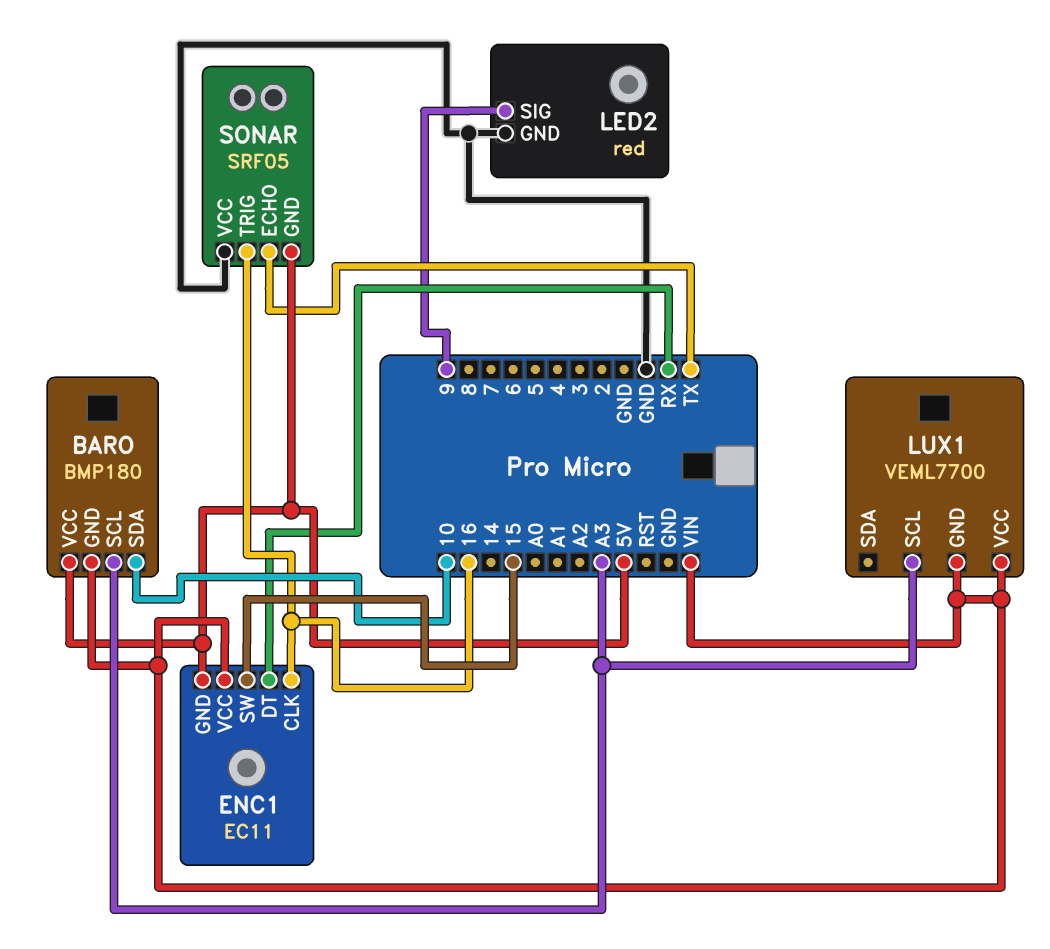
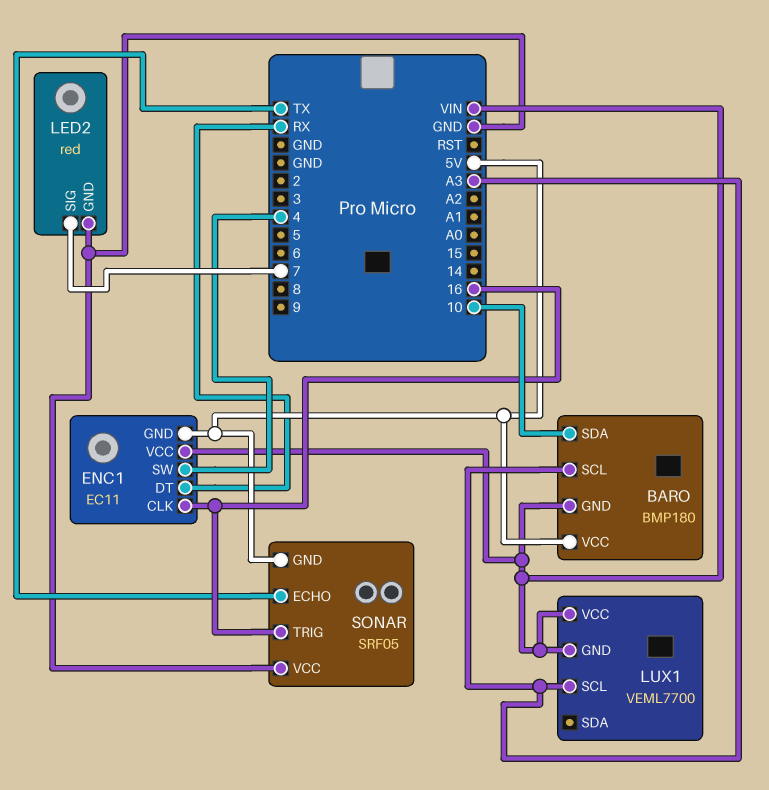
ENC1 pin SW: 15 -> 4
LED2 pin SIG: 9 -> 7

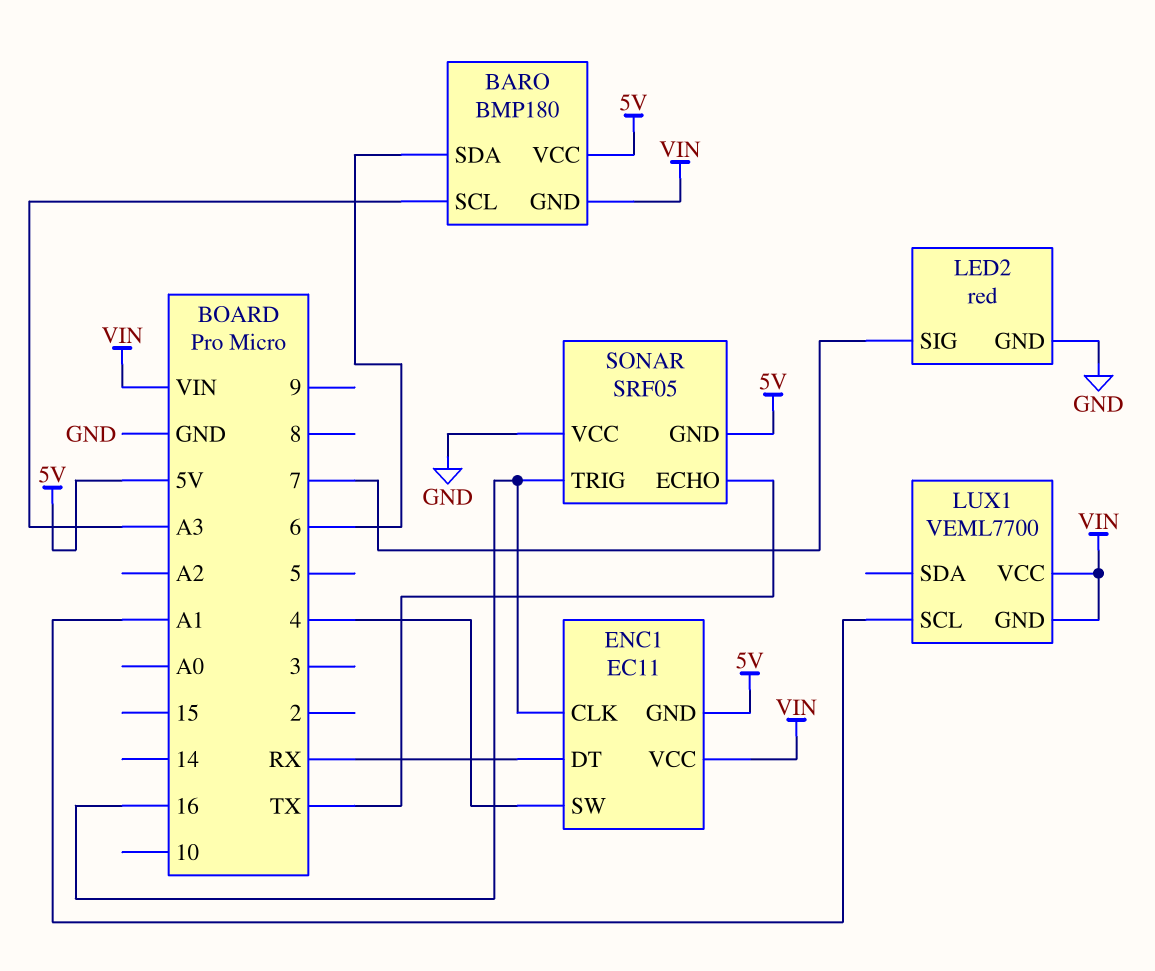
BARO pin SDA: 10 -> 6
LUX1 pin SCL: A3 -> A1

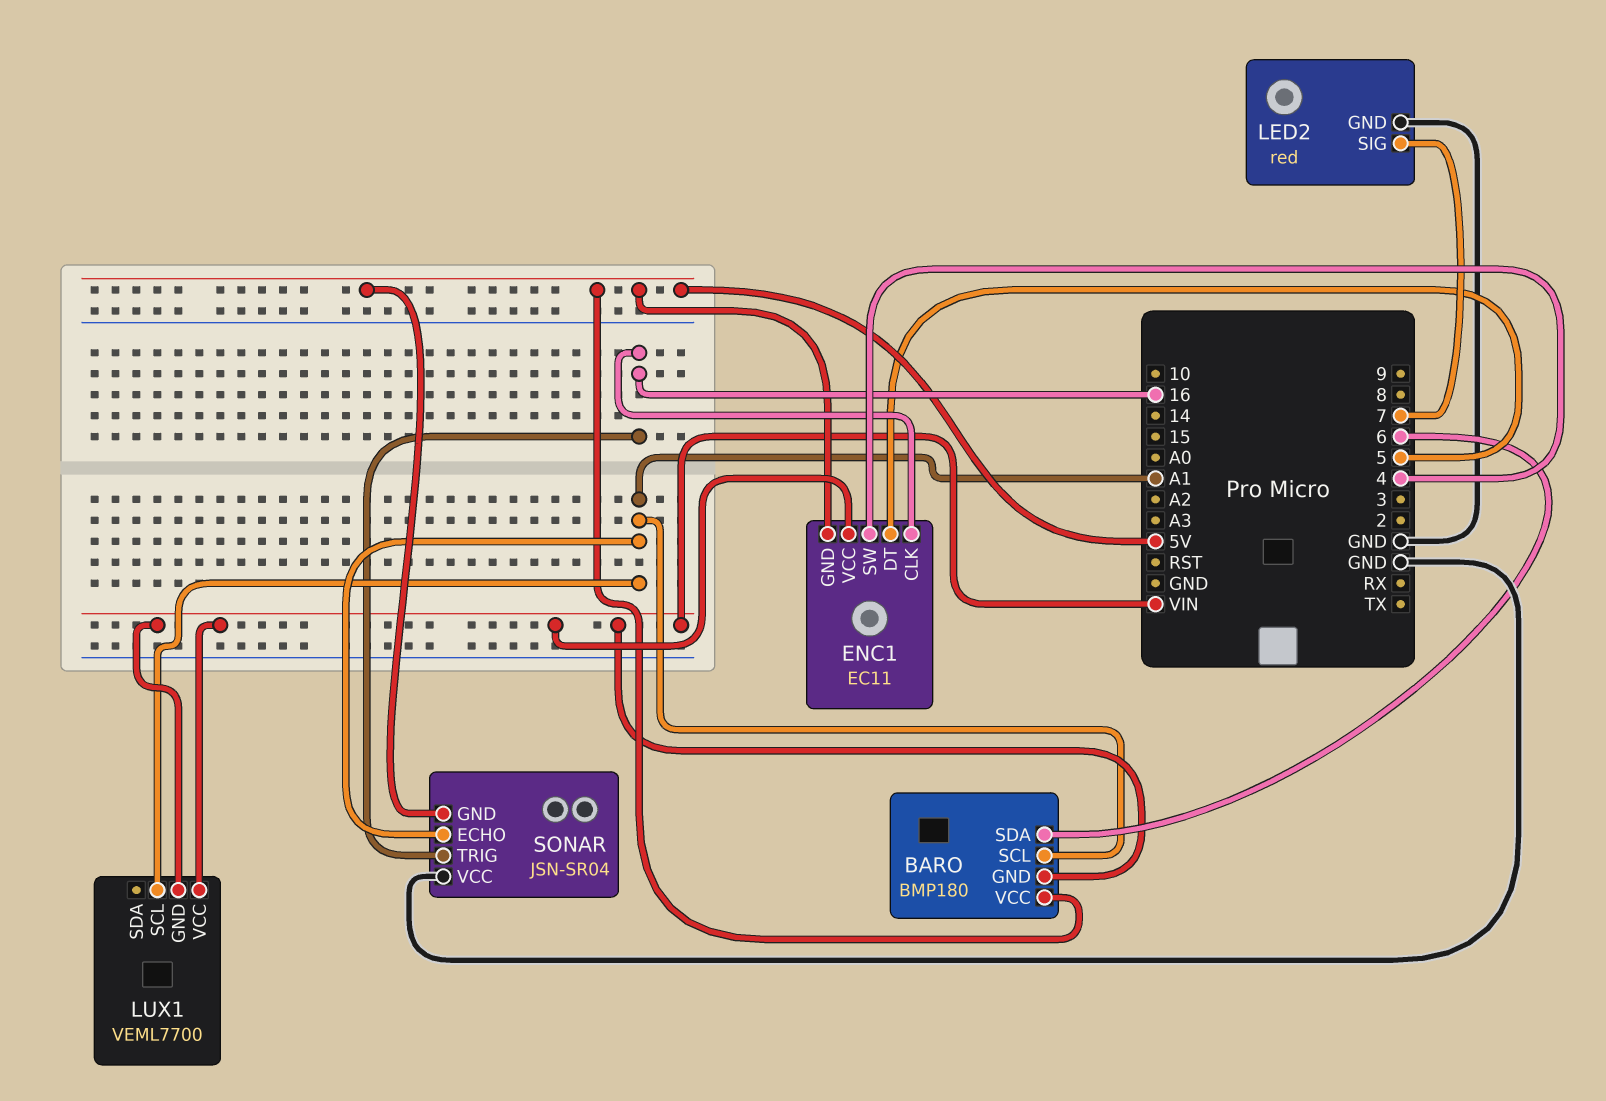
BARO pin SCL: A3 -> A1
ENC1 pin DT: RX -> 5
SONAR: SRF05 -> JSN-SR04
SONAR pin ECHO: TX -> A1

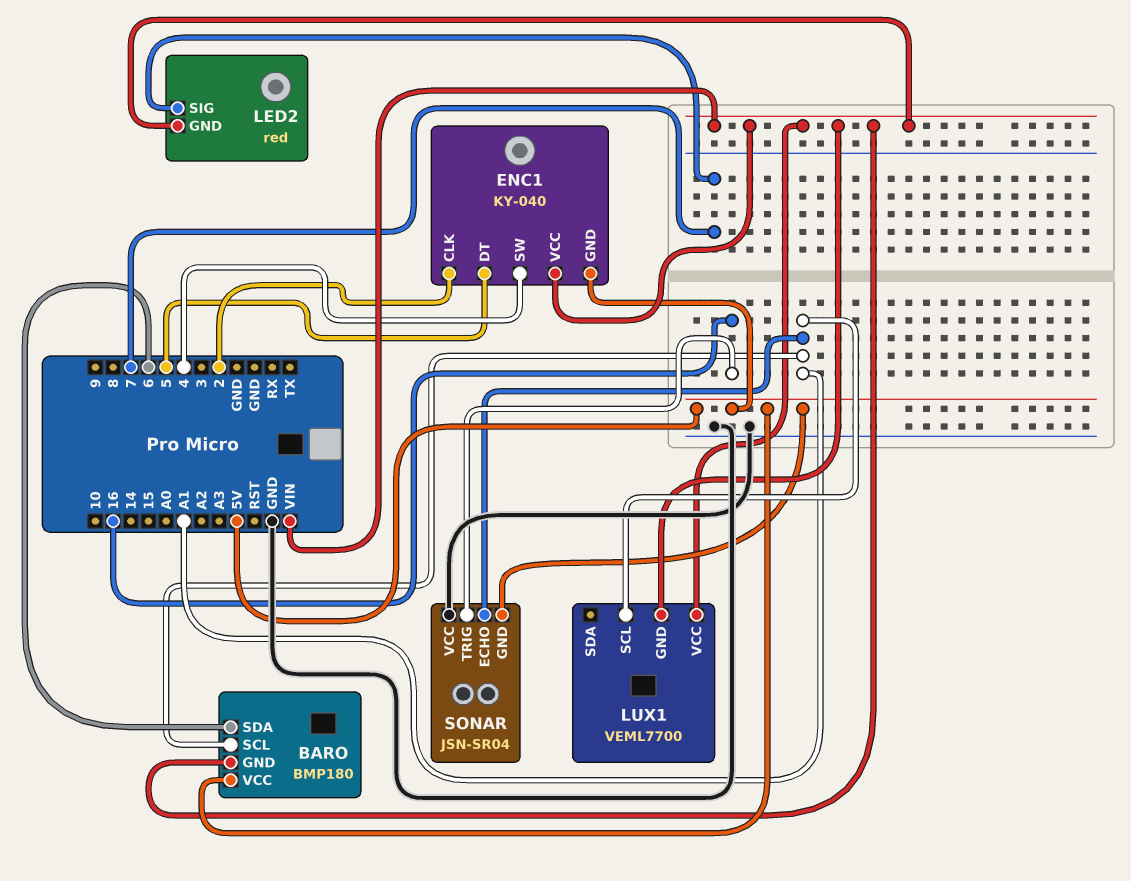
ENC1: EC11 -> KY-040
ENC1 pin CLK: 16 -> 2
LED2 pin GND: GND -> VIN

